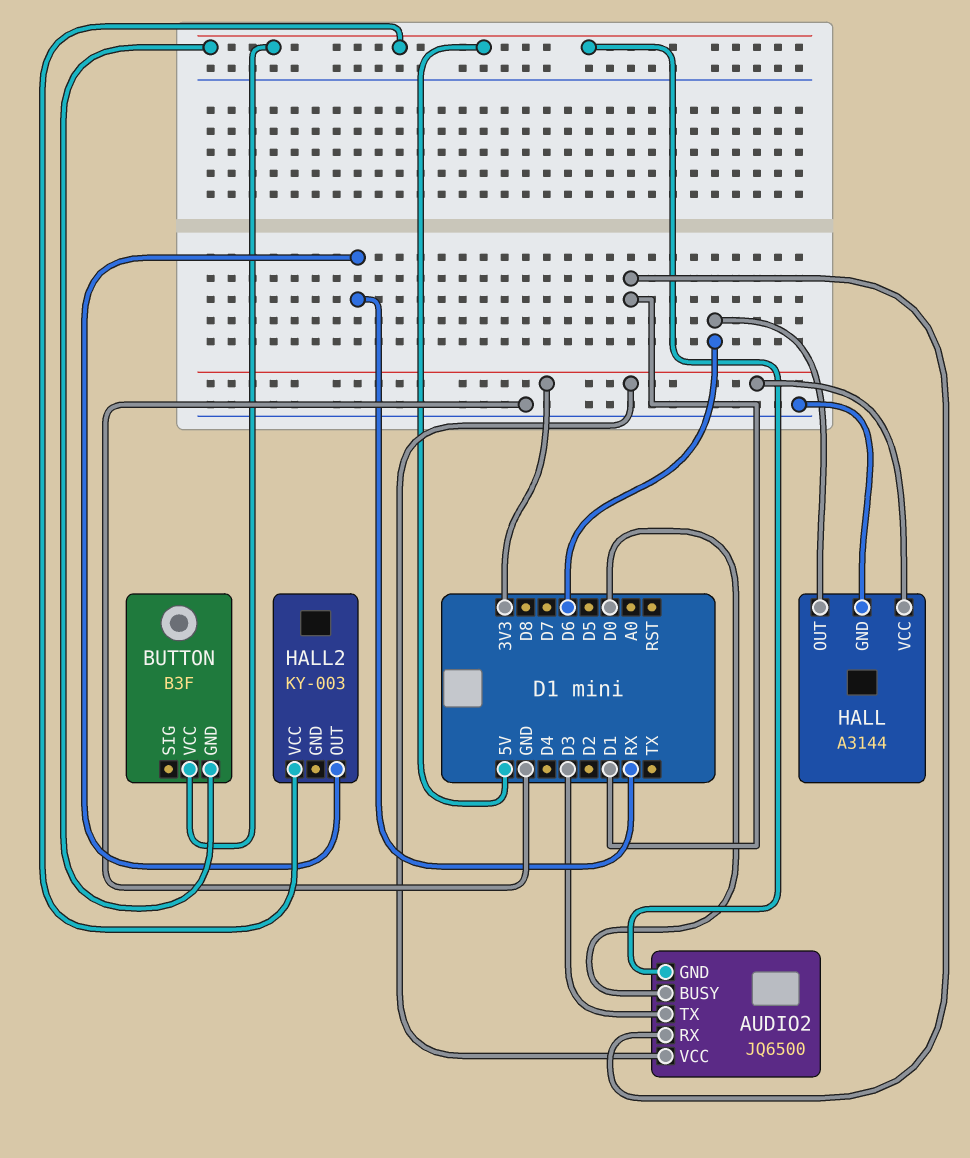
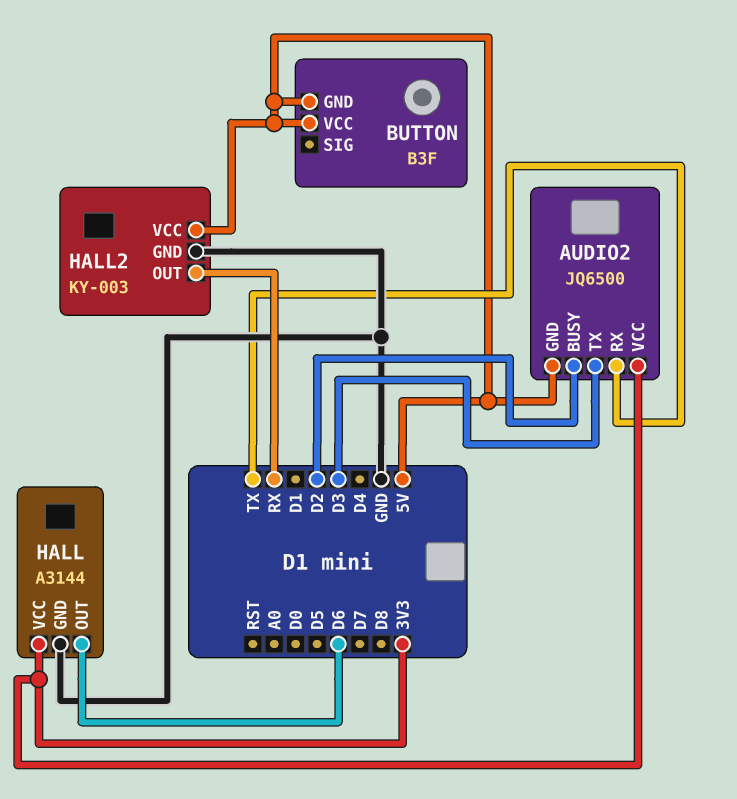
AUDIO2 pin BUSY: D0 -> D2
AUDIO2 pin RX: D1 -> TX
HALL2 pin GND: none -> GND

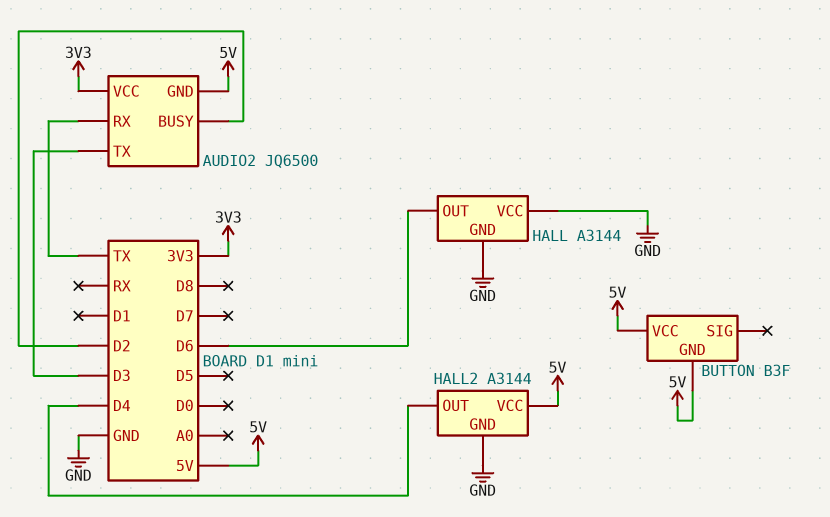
HALL pin VCC: 3V3 -> GND
HALL2: KY-003 -> A3144
HALL2 pin OUT: RX -> D4

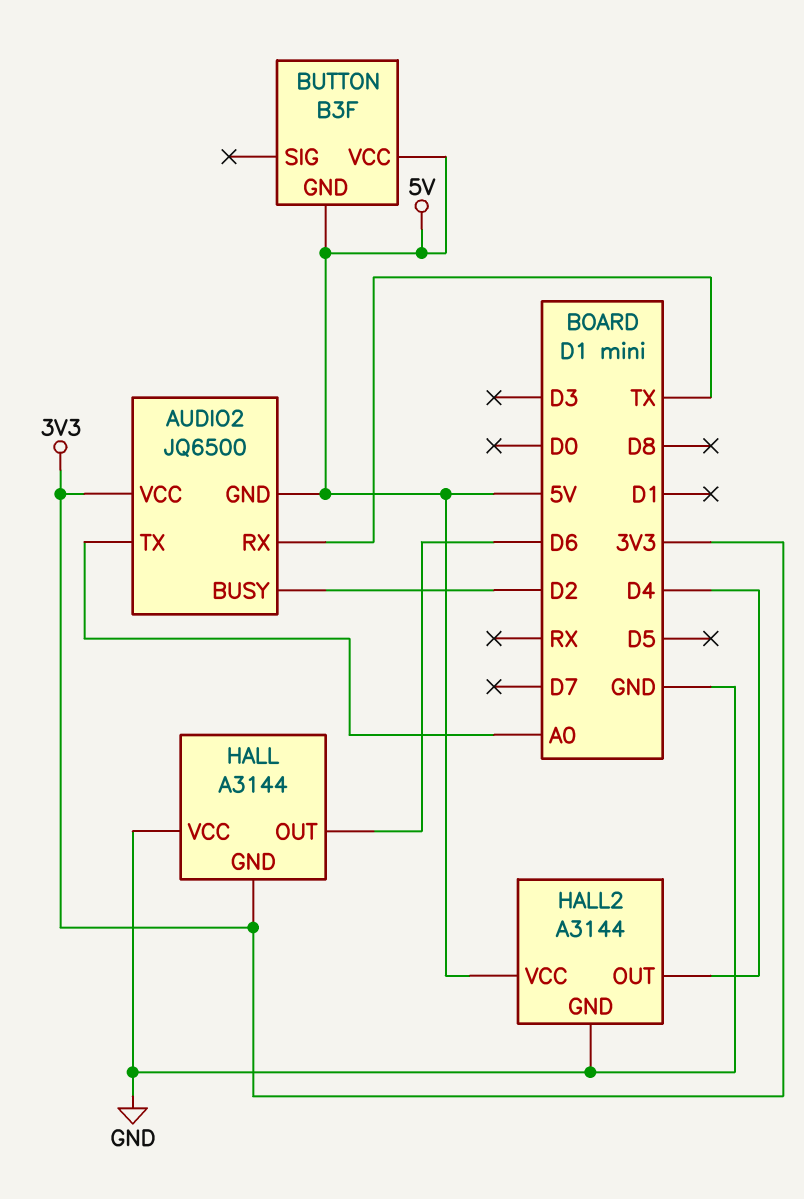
AUDIO2 pin TX: D3 -> A0
HALL pin GND: GND -> 3V3

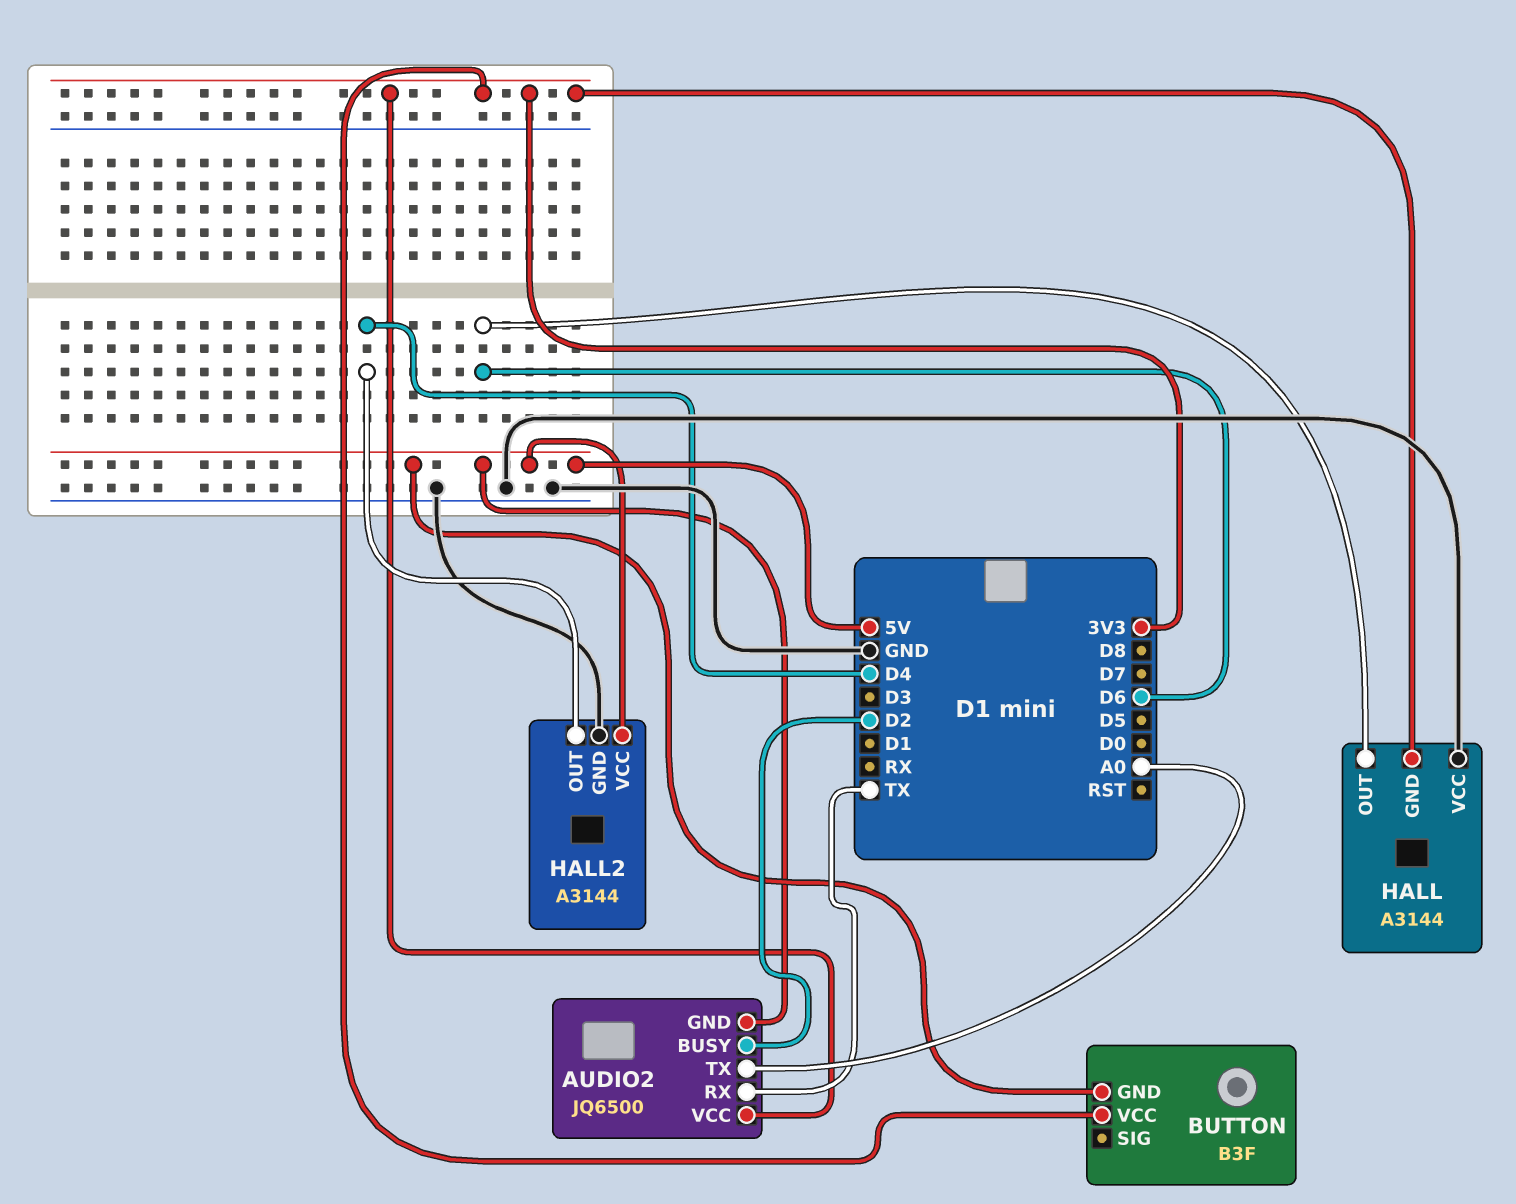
BUTTON pin VCC: 5V -> 3V3

